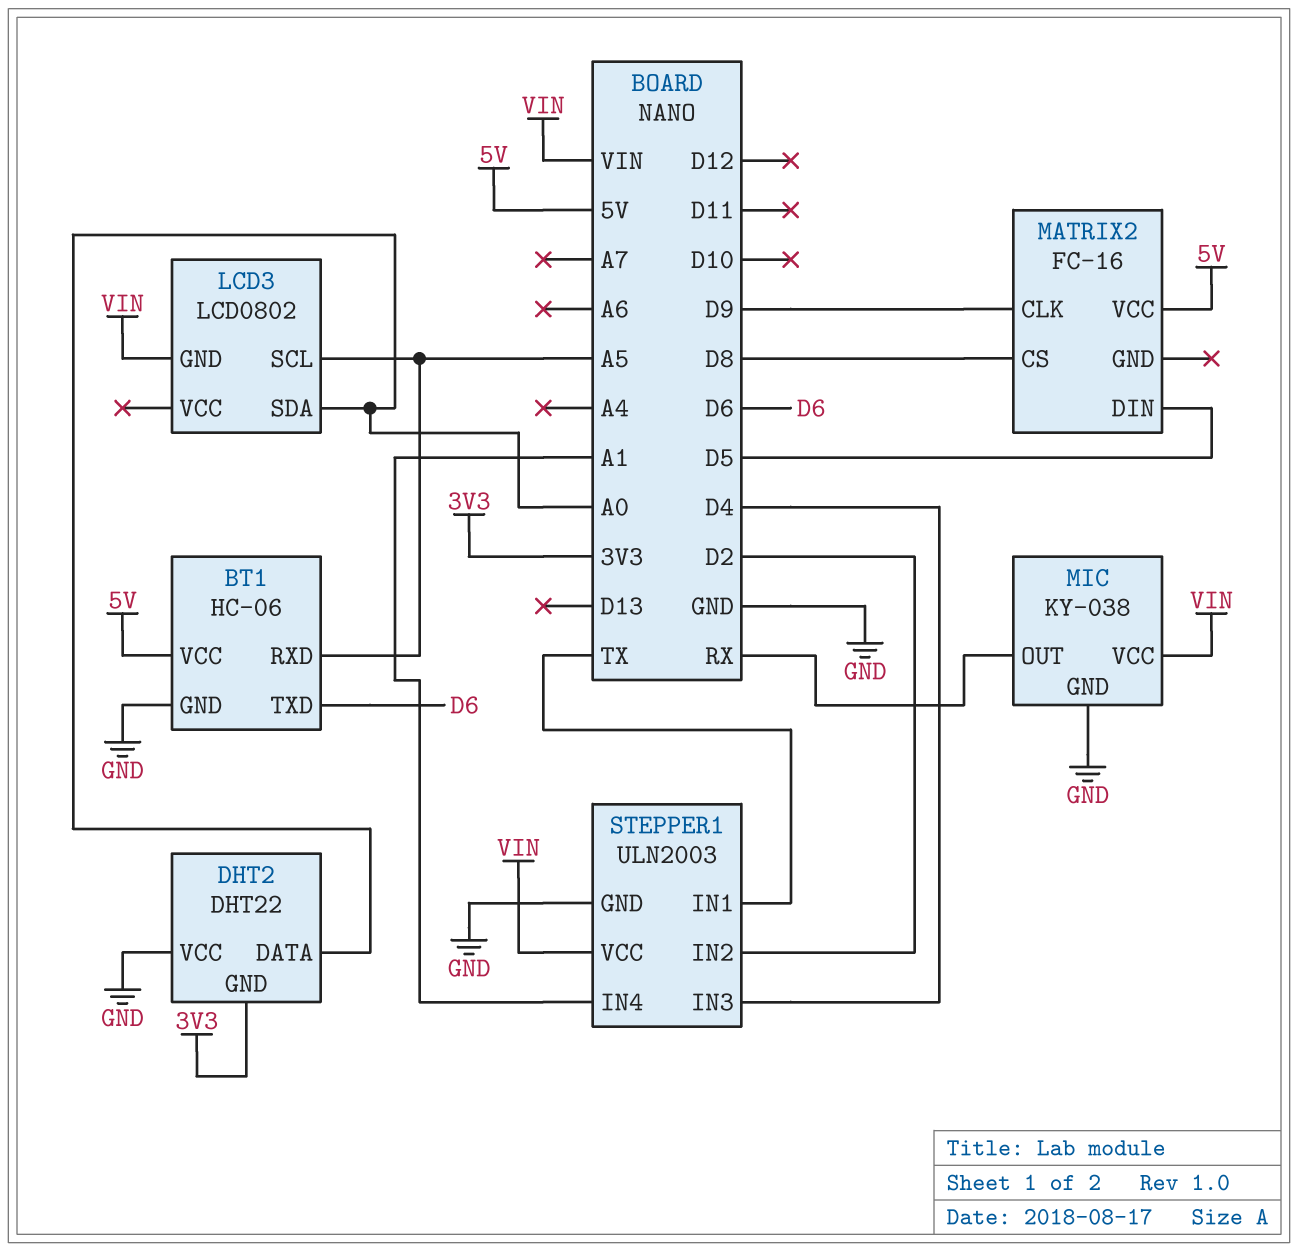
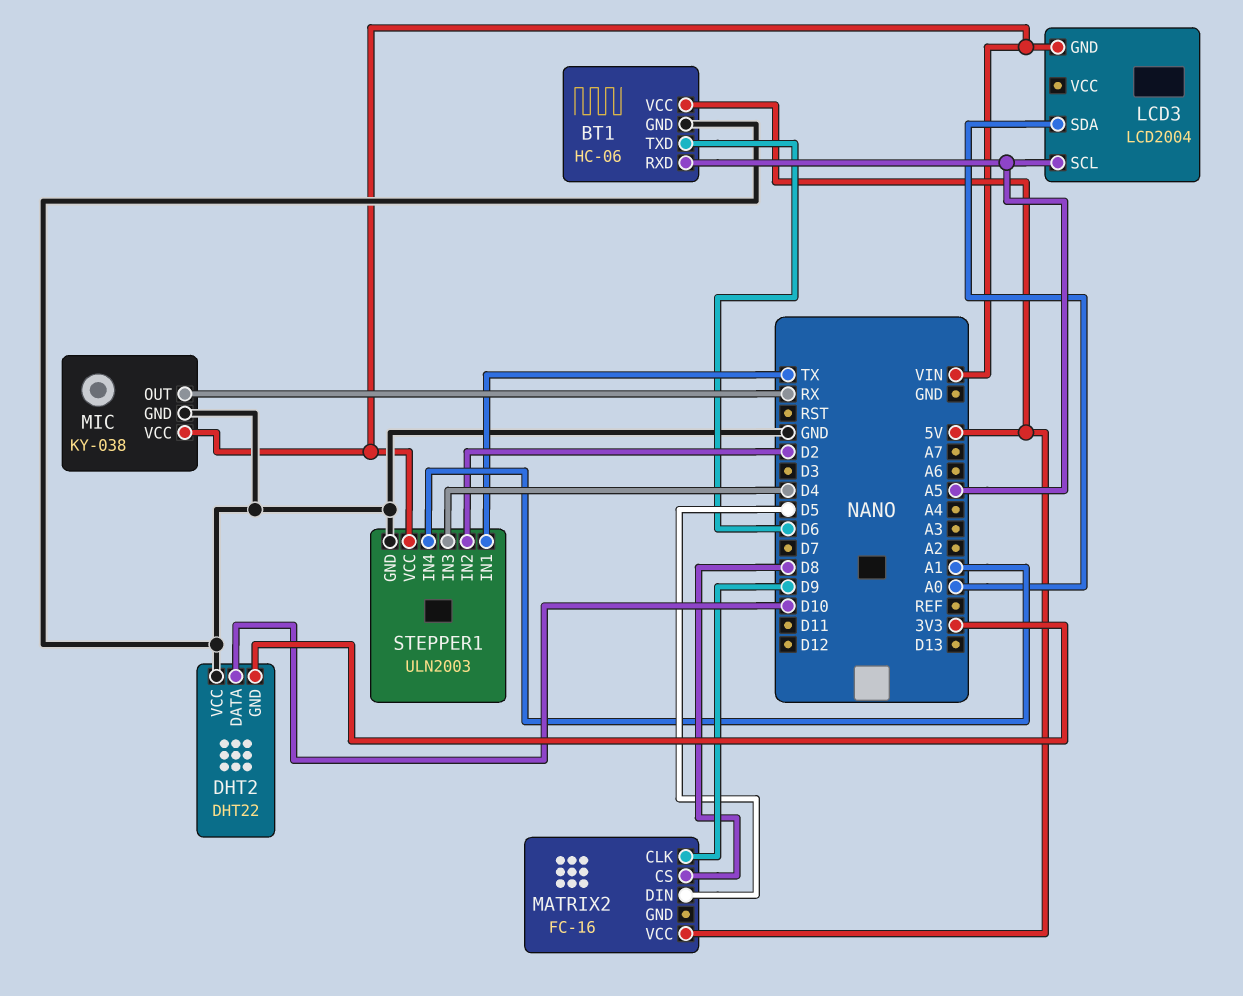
DHT2 pin DATA: A0 -> D10
LCD3: LCD0802 -> LCD2004

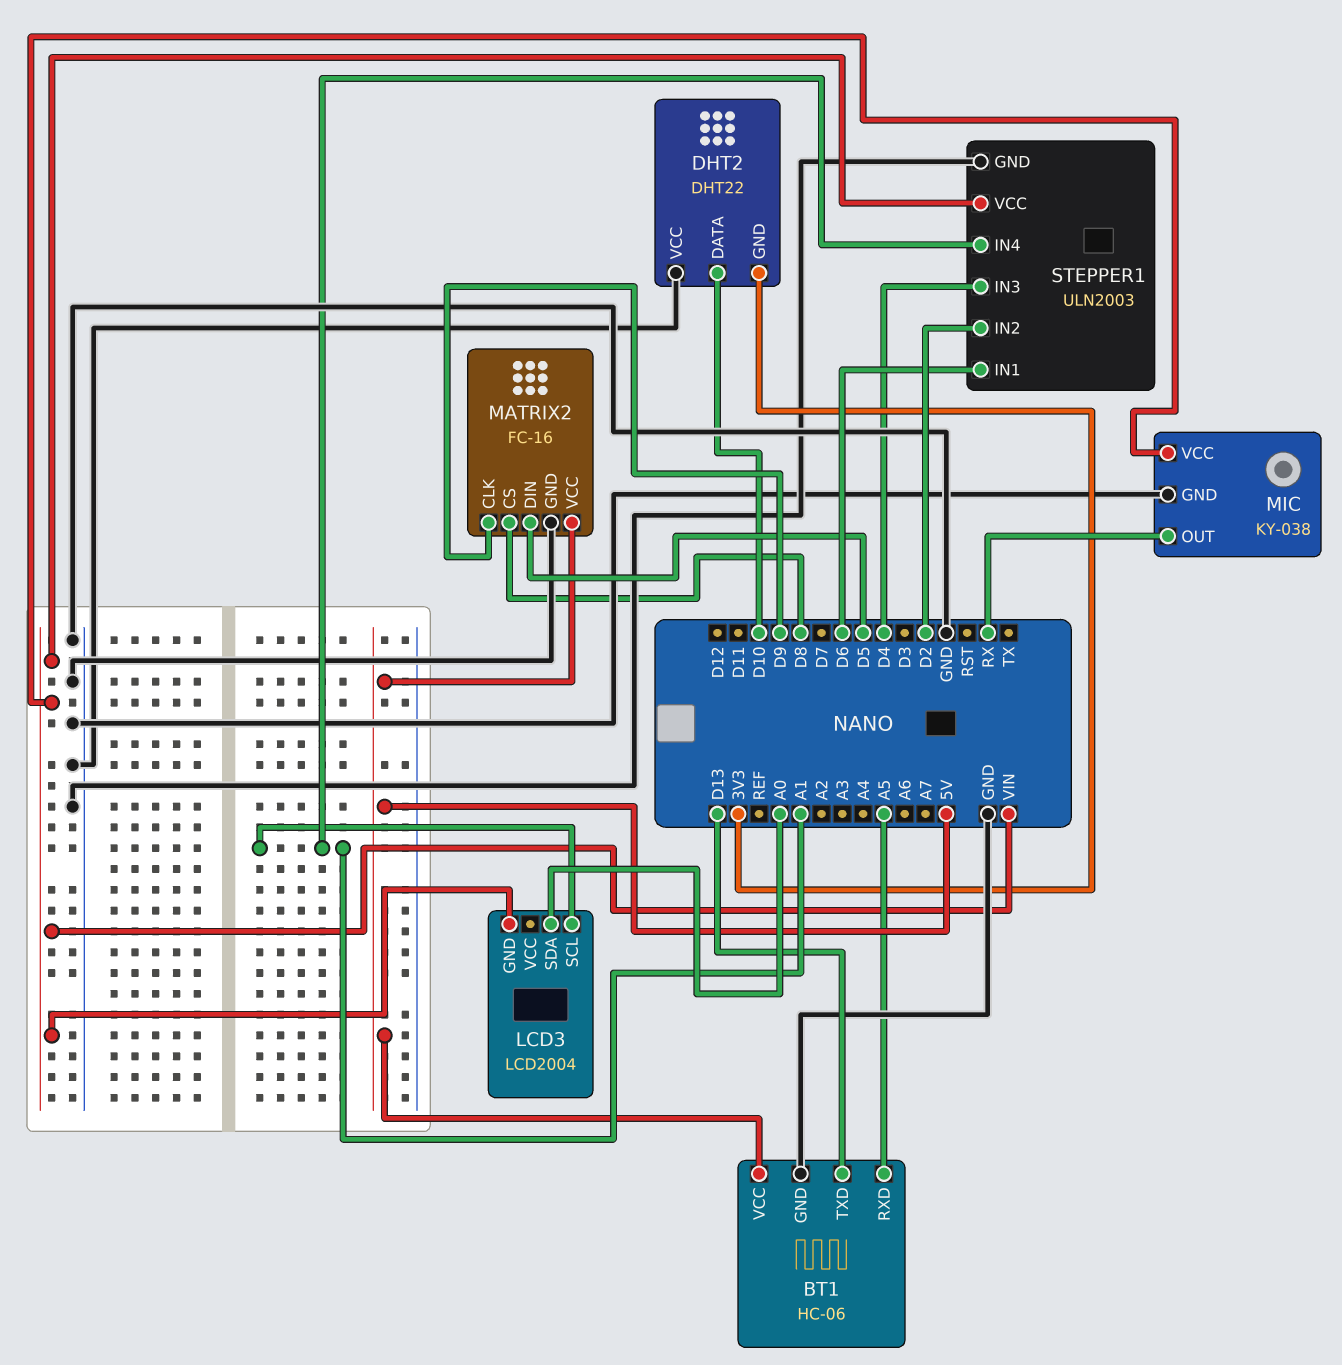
BT1 pin TXD: D6 -> D13
LCD3 pin SCL: A5 -> A1
MATRIX2 pin GND: none -> GND
STEPPER1 pin IN1: TX -> D6

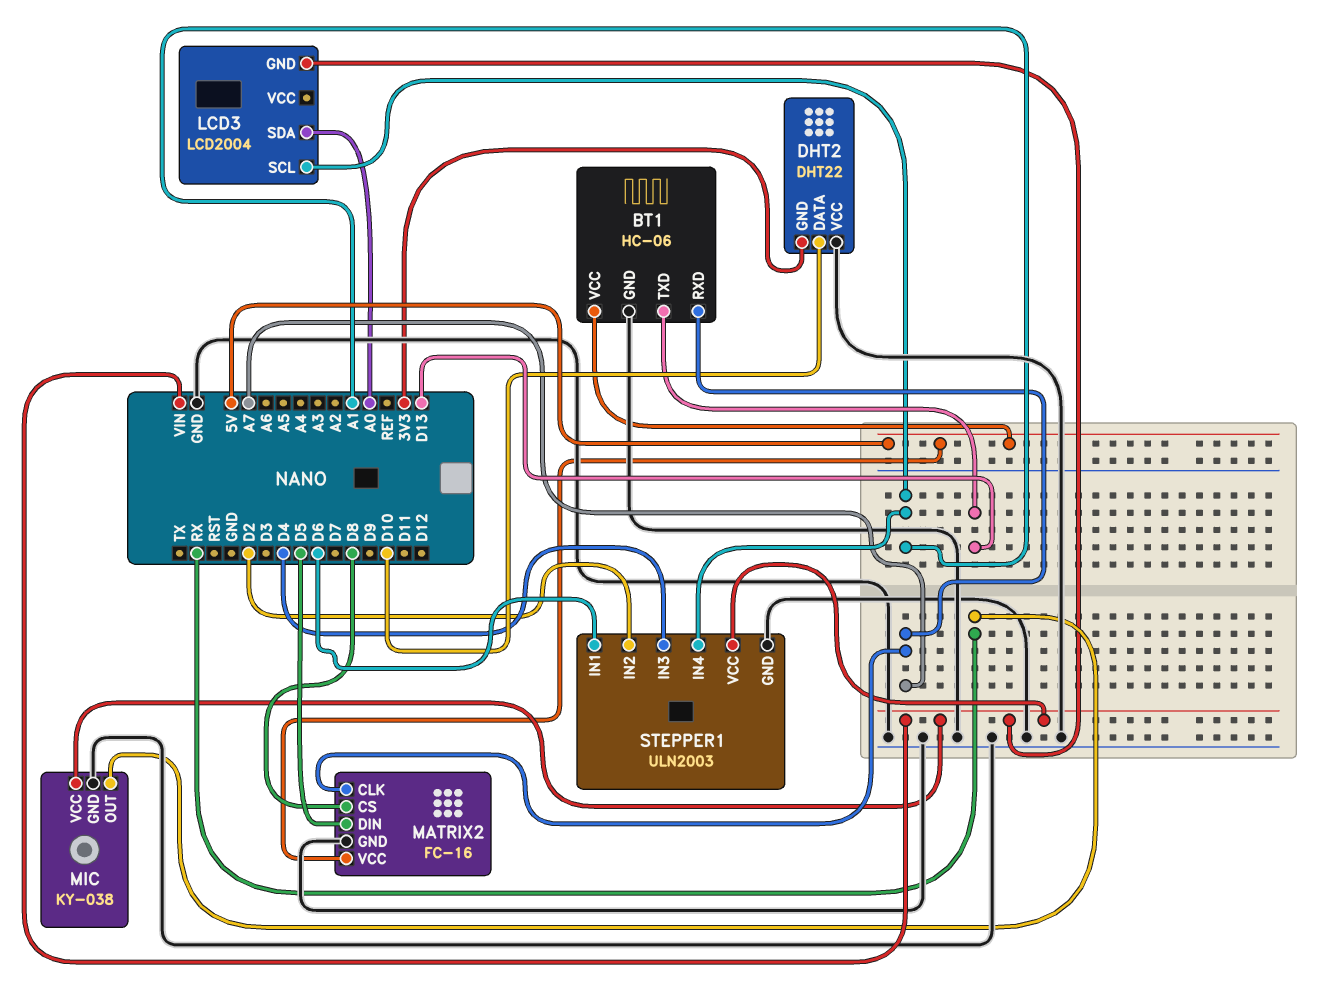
BT1 pin RXD: A5 -> A7
MATRIX2 pin CLK: D9 -> A7

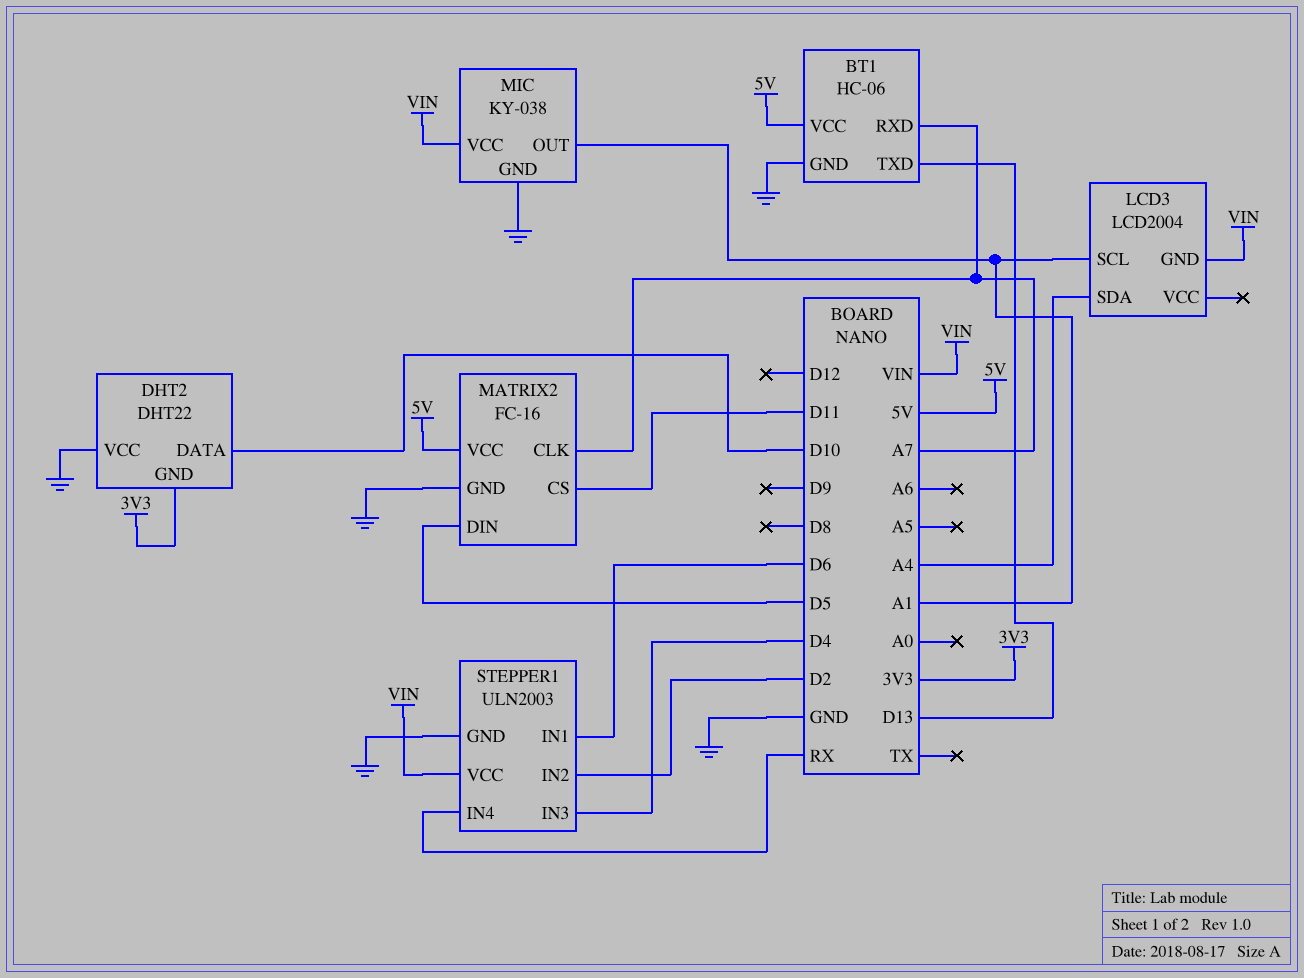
LCD3 pin SDA: A0 -> A4
MATRIX2 pin CS: D8 -> D11
MIC pin OUT: RX -> A1
STEPPER1 pin IN4: A1 -> RX

